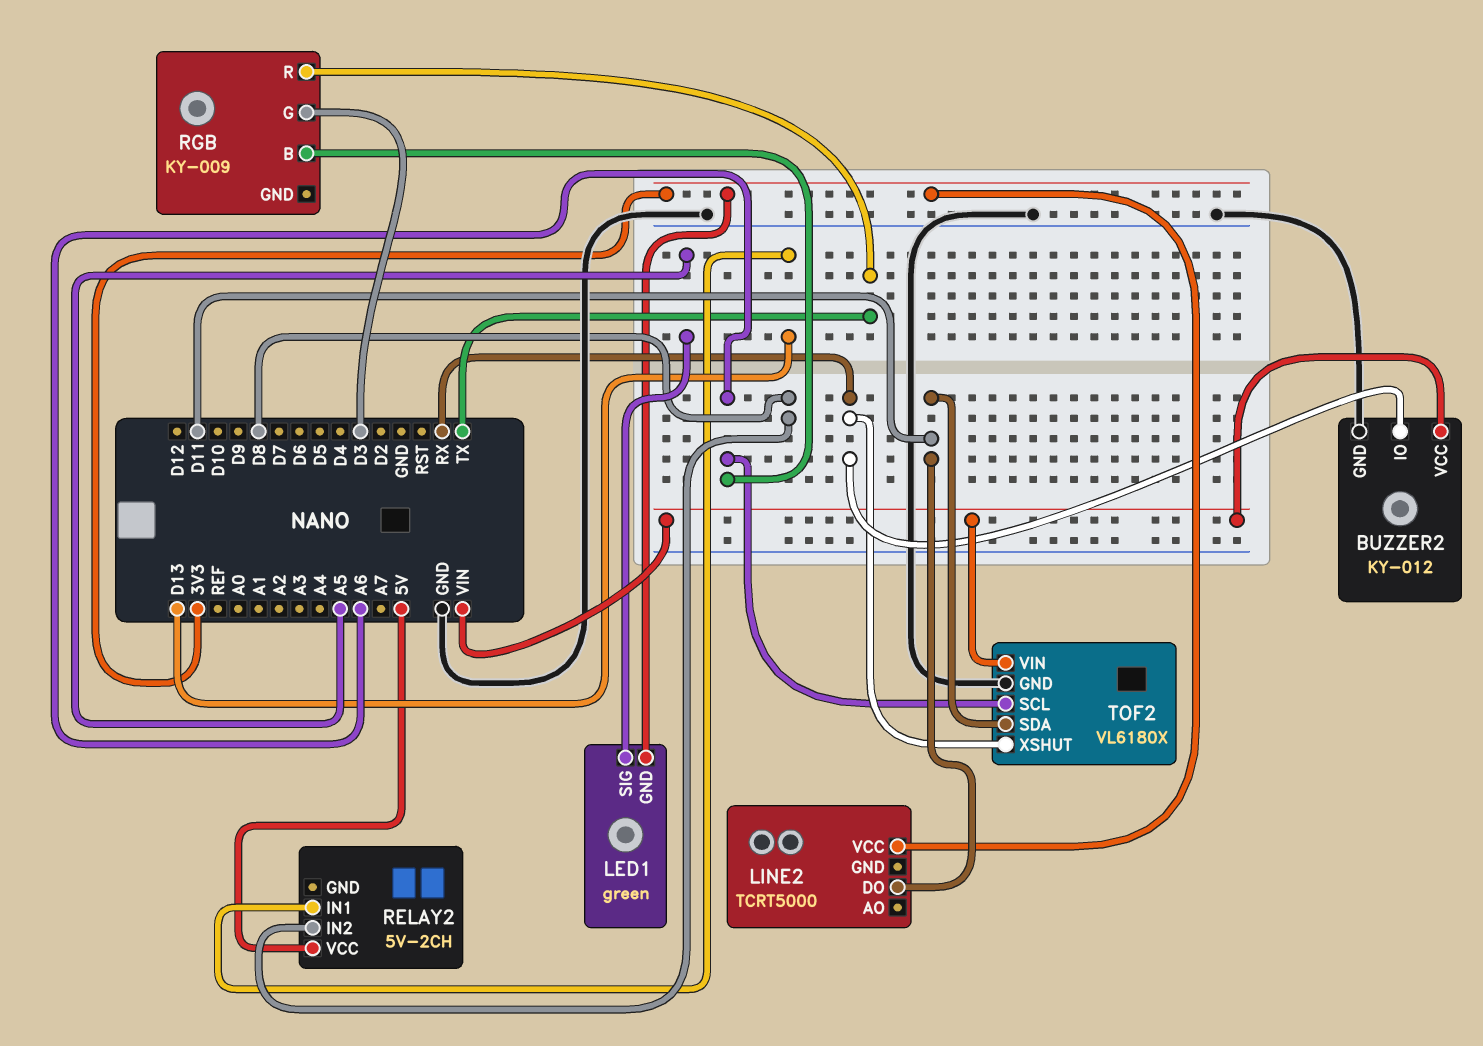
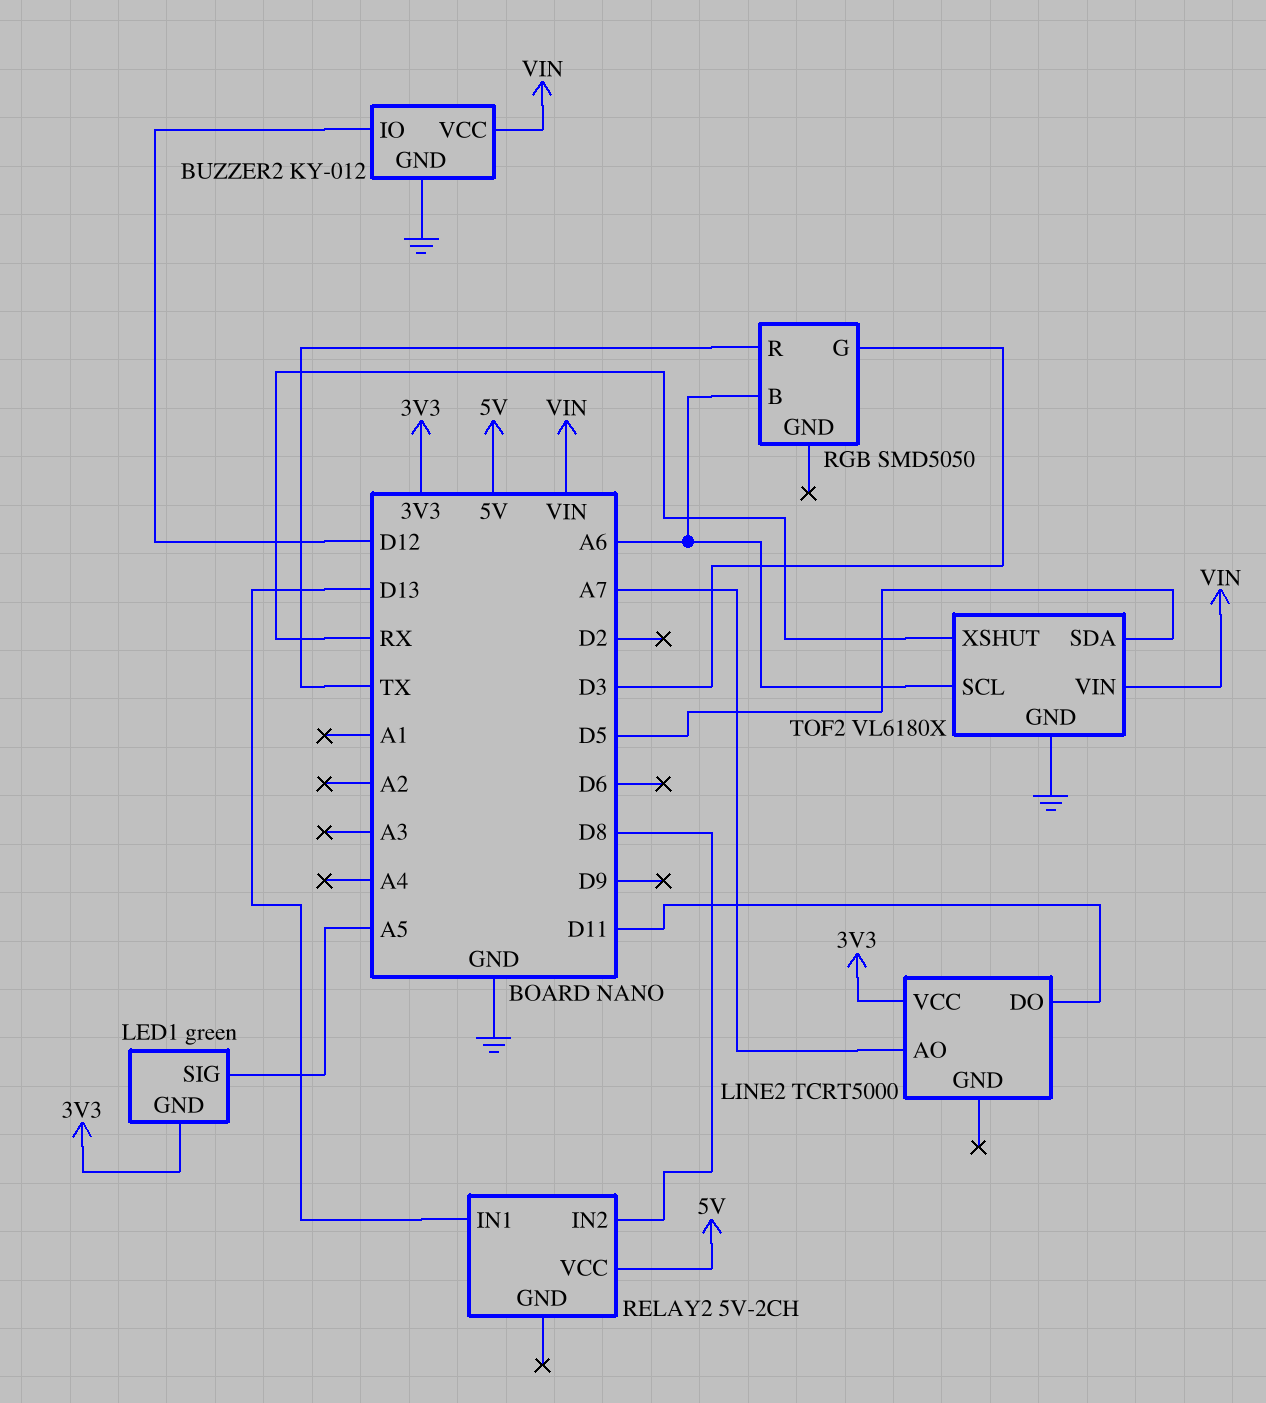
BUZZER2 pin IO: RX -> D12
LINE2 pin AO: none -> A7
RGB: KY-009 -> SMD5050
TOF2 pin SDA: D11 -> D5

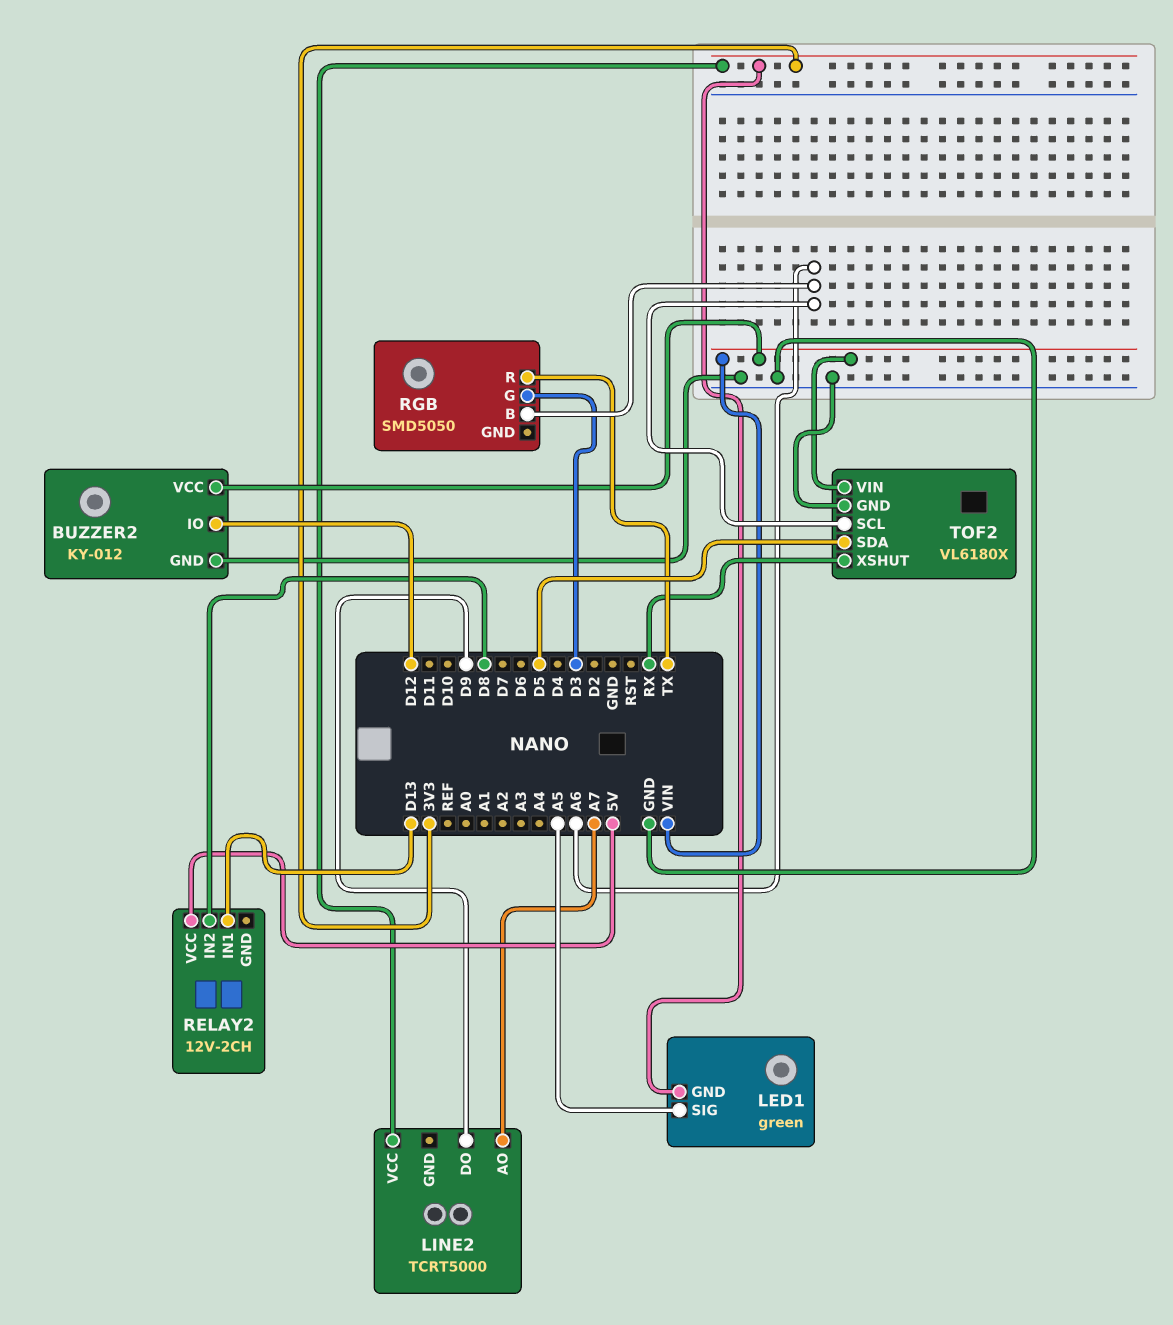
LINE2 pin DO: D11 -> D9
RELAY2: 5V-2CH -> 12V-2CH

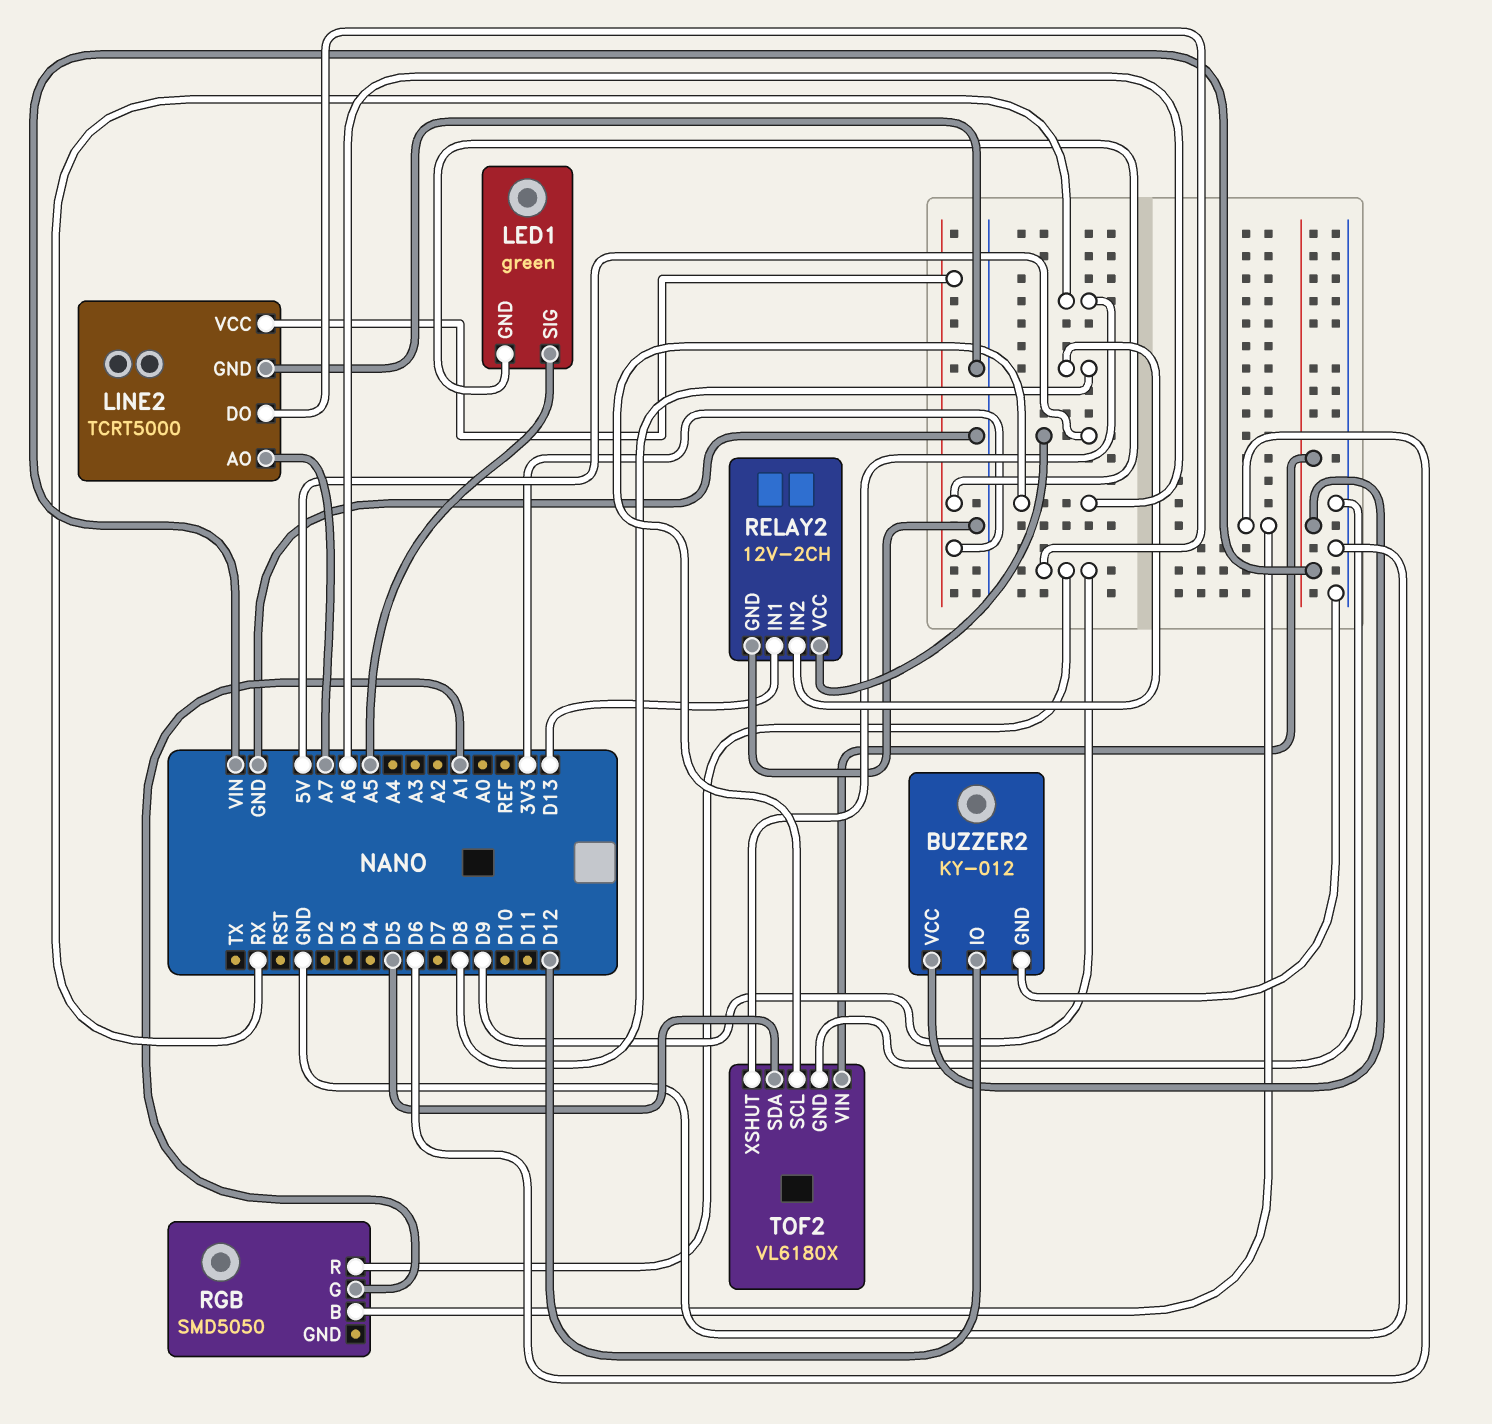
LINE2 pin GND: none -> GND
RELAY2 pin GND: none -> GND
RGB pin B: A6 -> D6
RGB pin G: D3 -> A1
RGB pin R: TX -> D9

